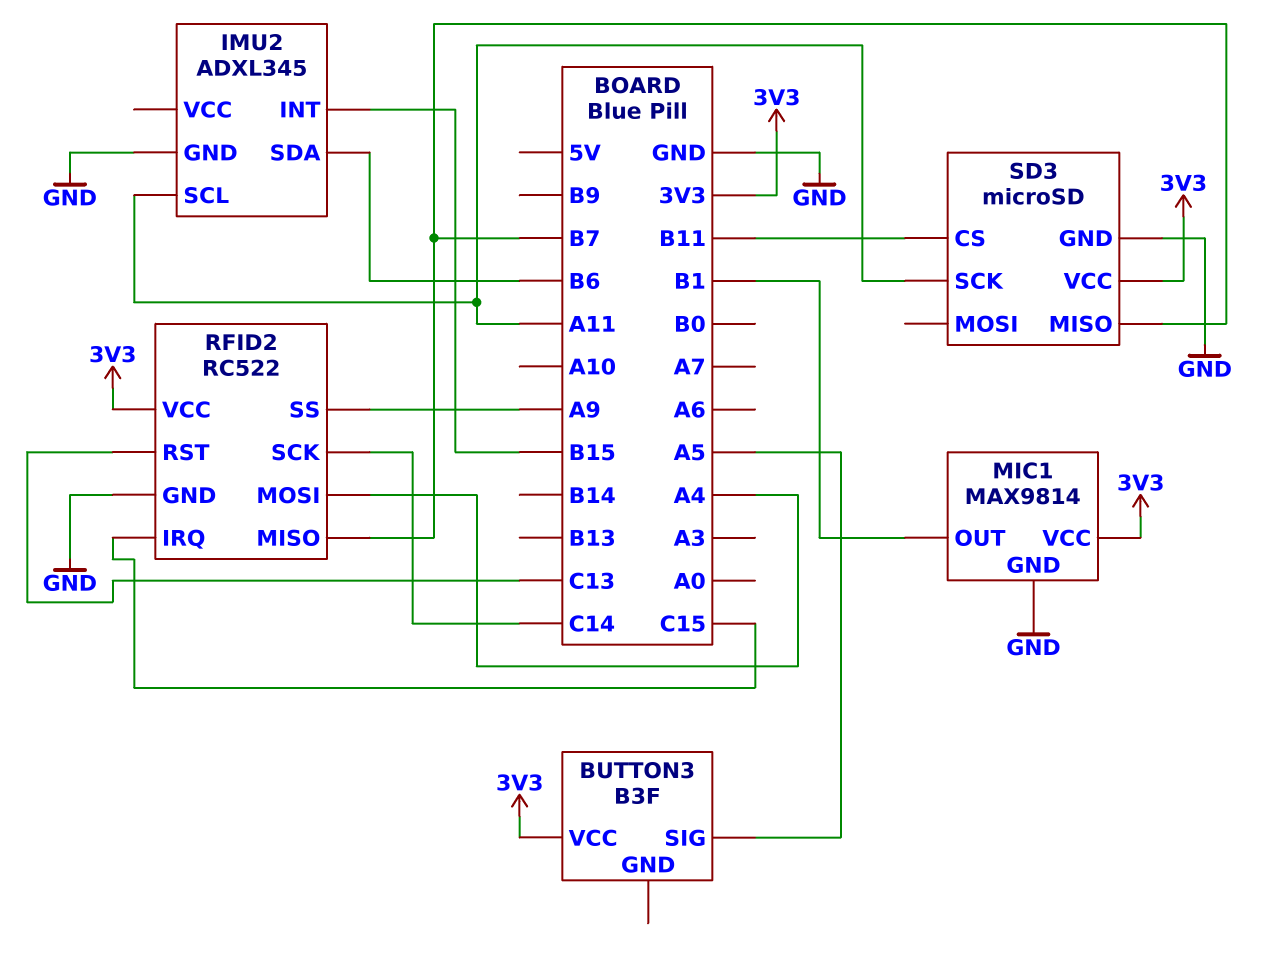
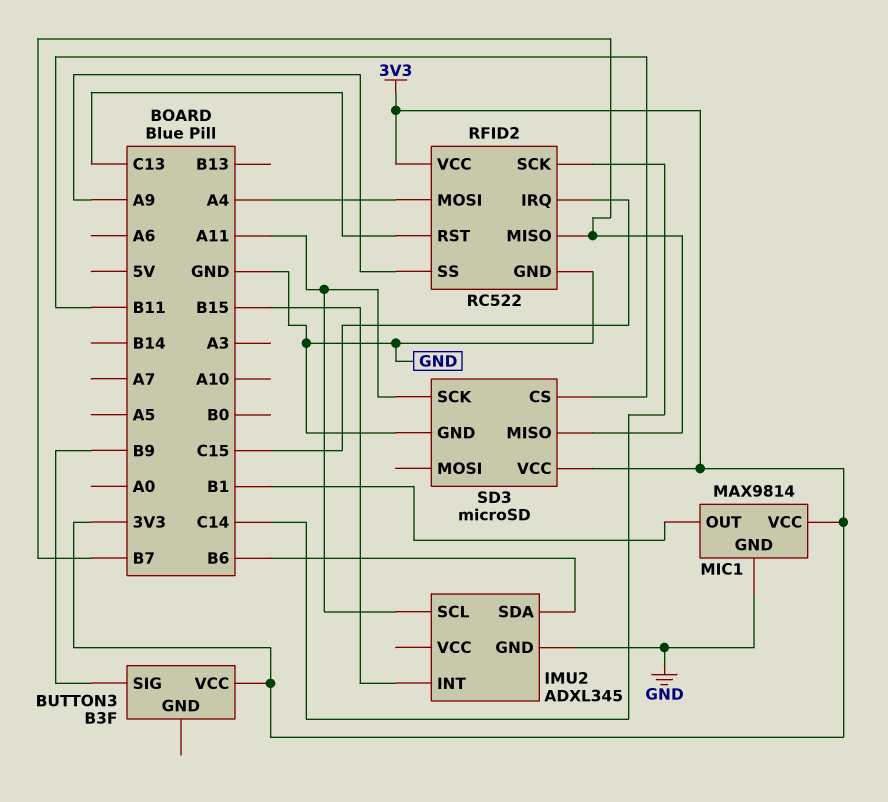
BUTTON3 pin SIG: A5 -> B9

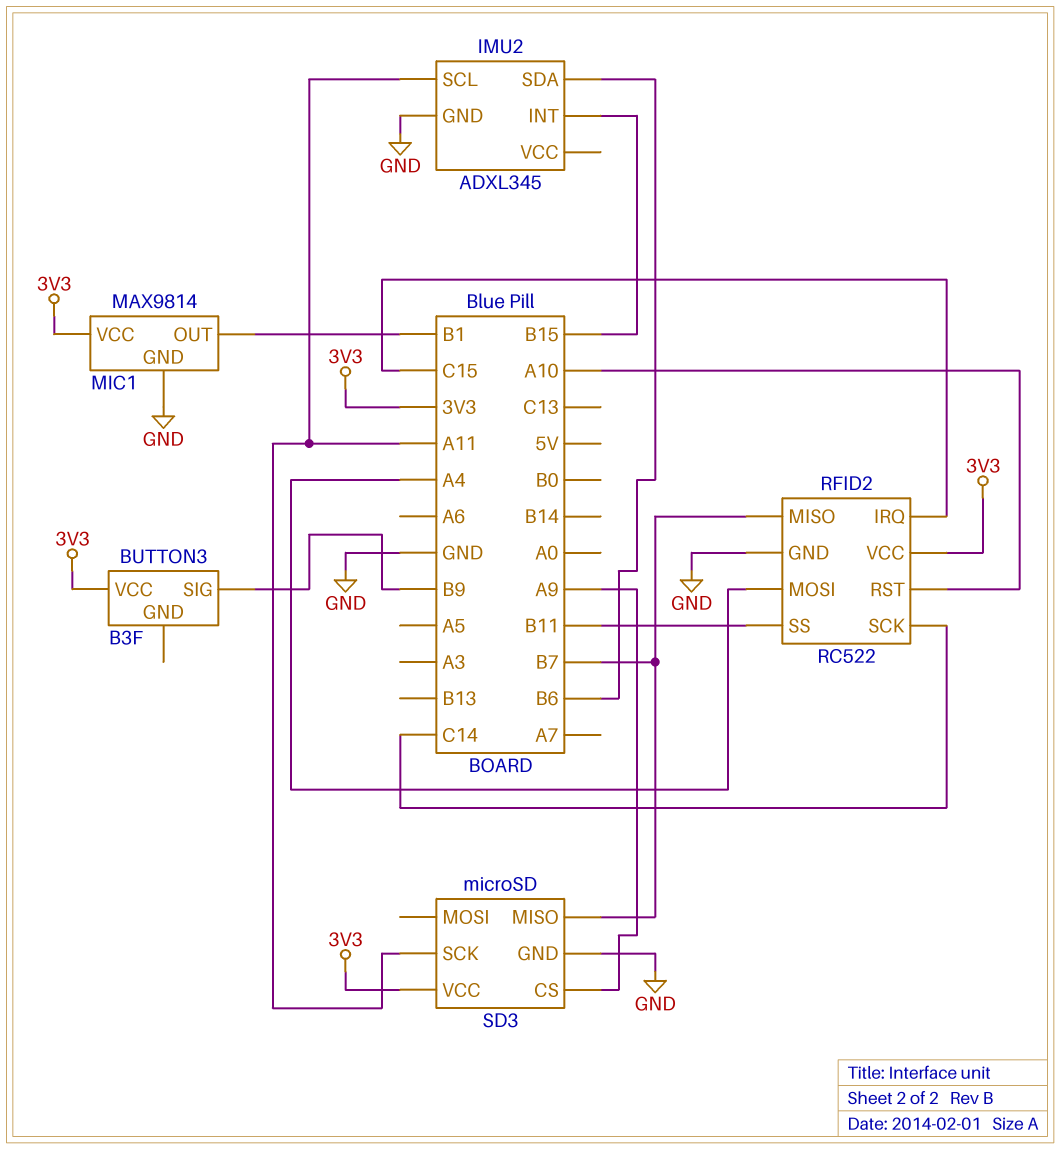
RFID2 pin RST: C13 -> A10
RFID2 pin SS: A9 -> B11
SD3 pin CS: B11 -> A9

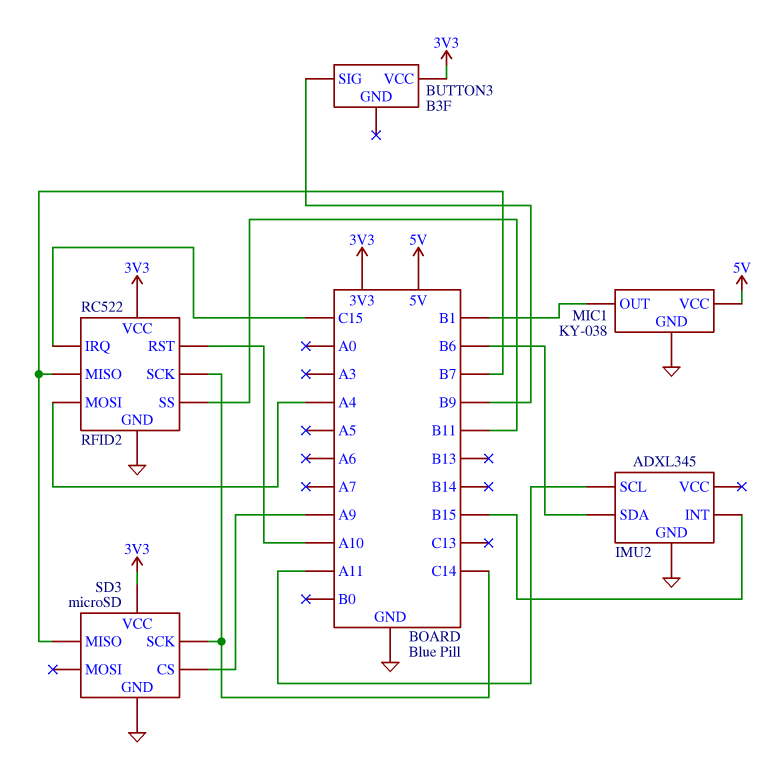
MIC1: MAX9814 -> KY-038
MIC1 pin VCC: 3V3 -> 5V
SD3 pin SCK: A11 -> C14

